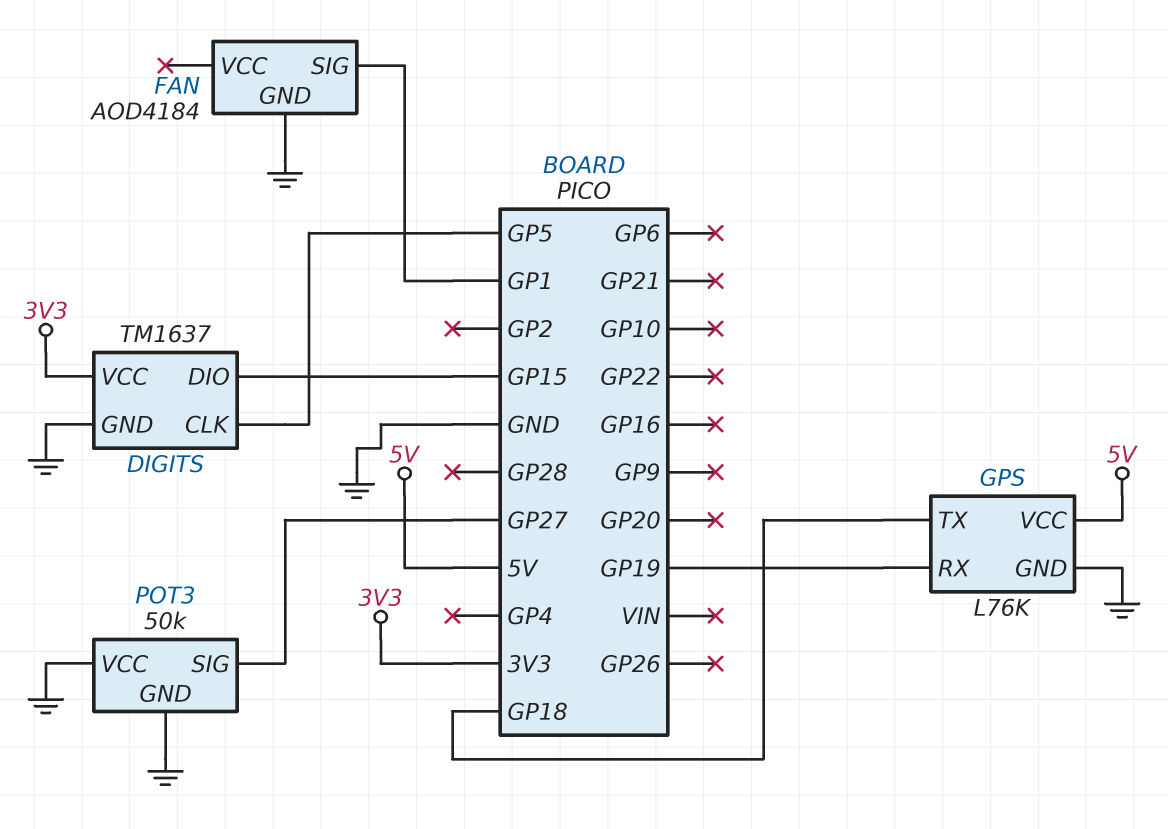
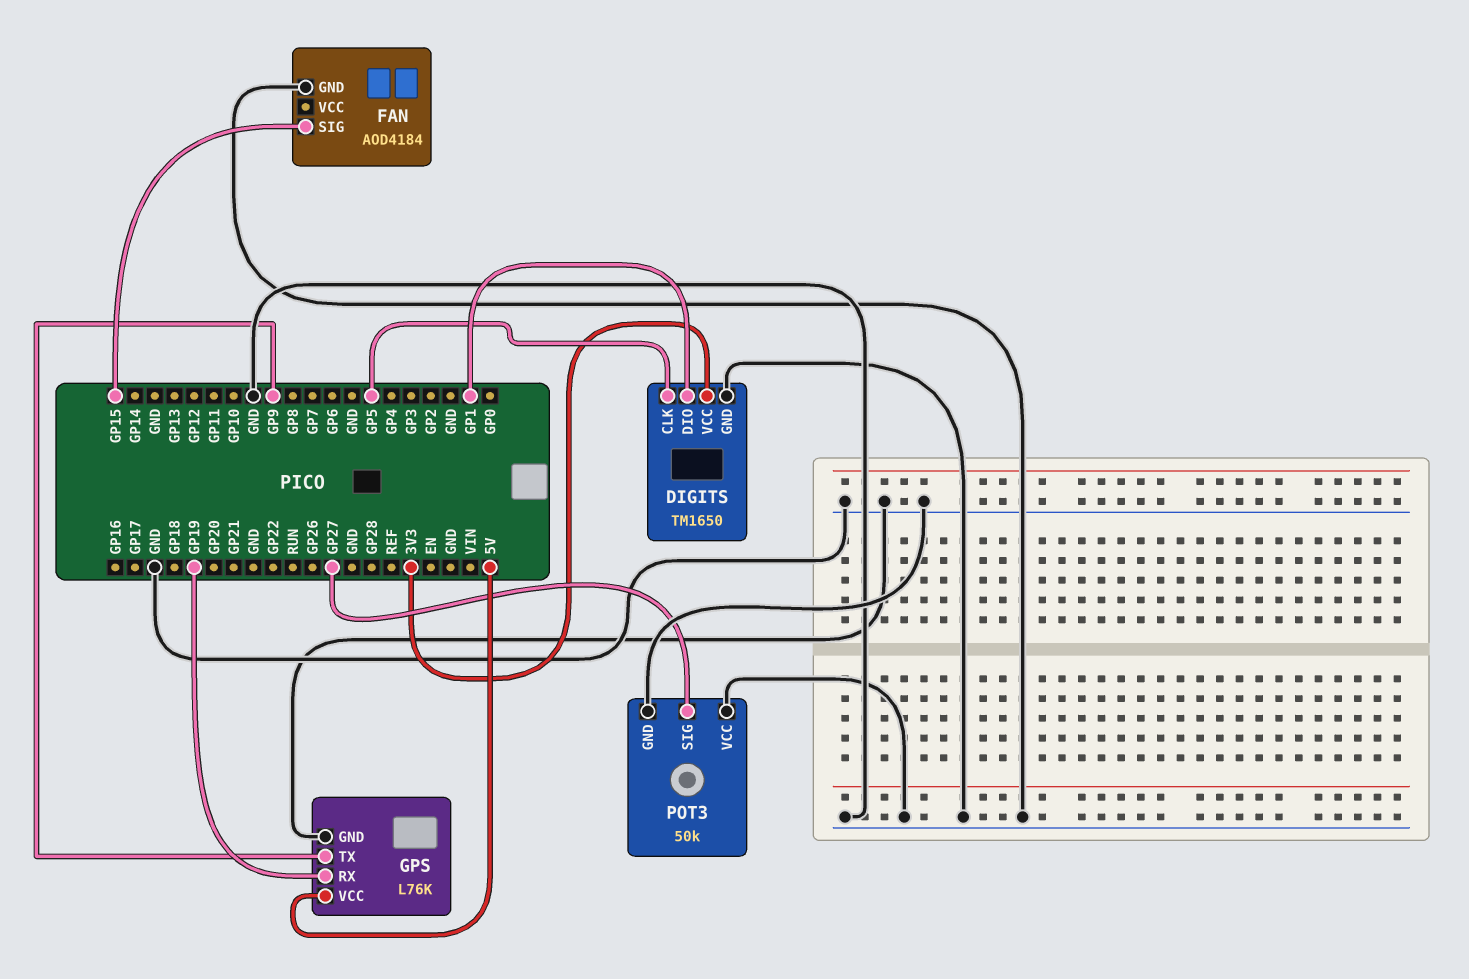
DIGITS: TM1637 -> TM1650
DIGITS pin DIO: GP15 -> GP1
FAN pin SIG: GP1 -> GP15
GPS pin TX: GP18 -> GP9

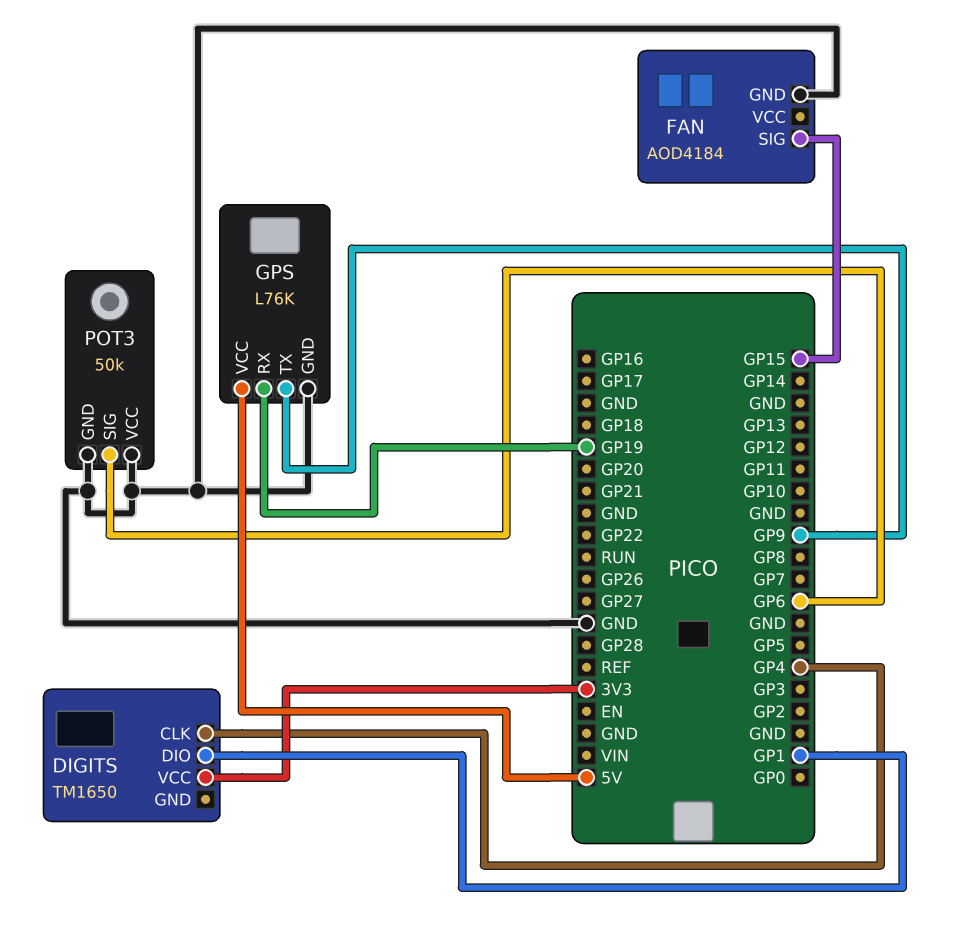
DIGITS pin CLK: GP5 -> GP4
DIGITS pin GND: GND -> none
POT3 pin SIG: GP27 -> GP6

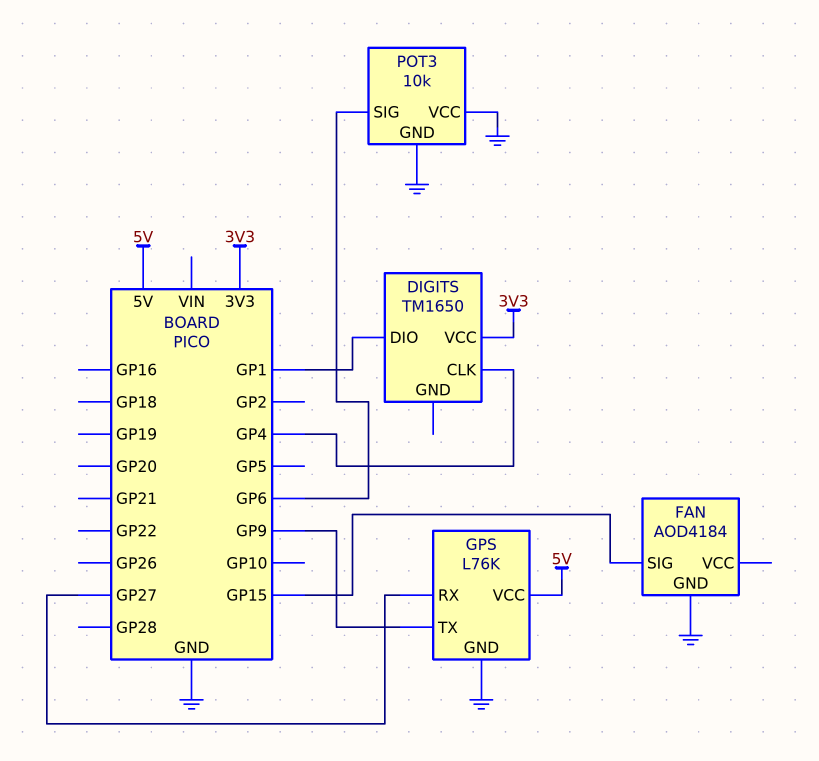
GPS pin RX: GP19 -> GP27
POT3: 50k -> 10k

